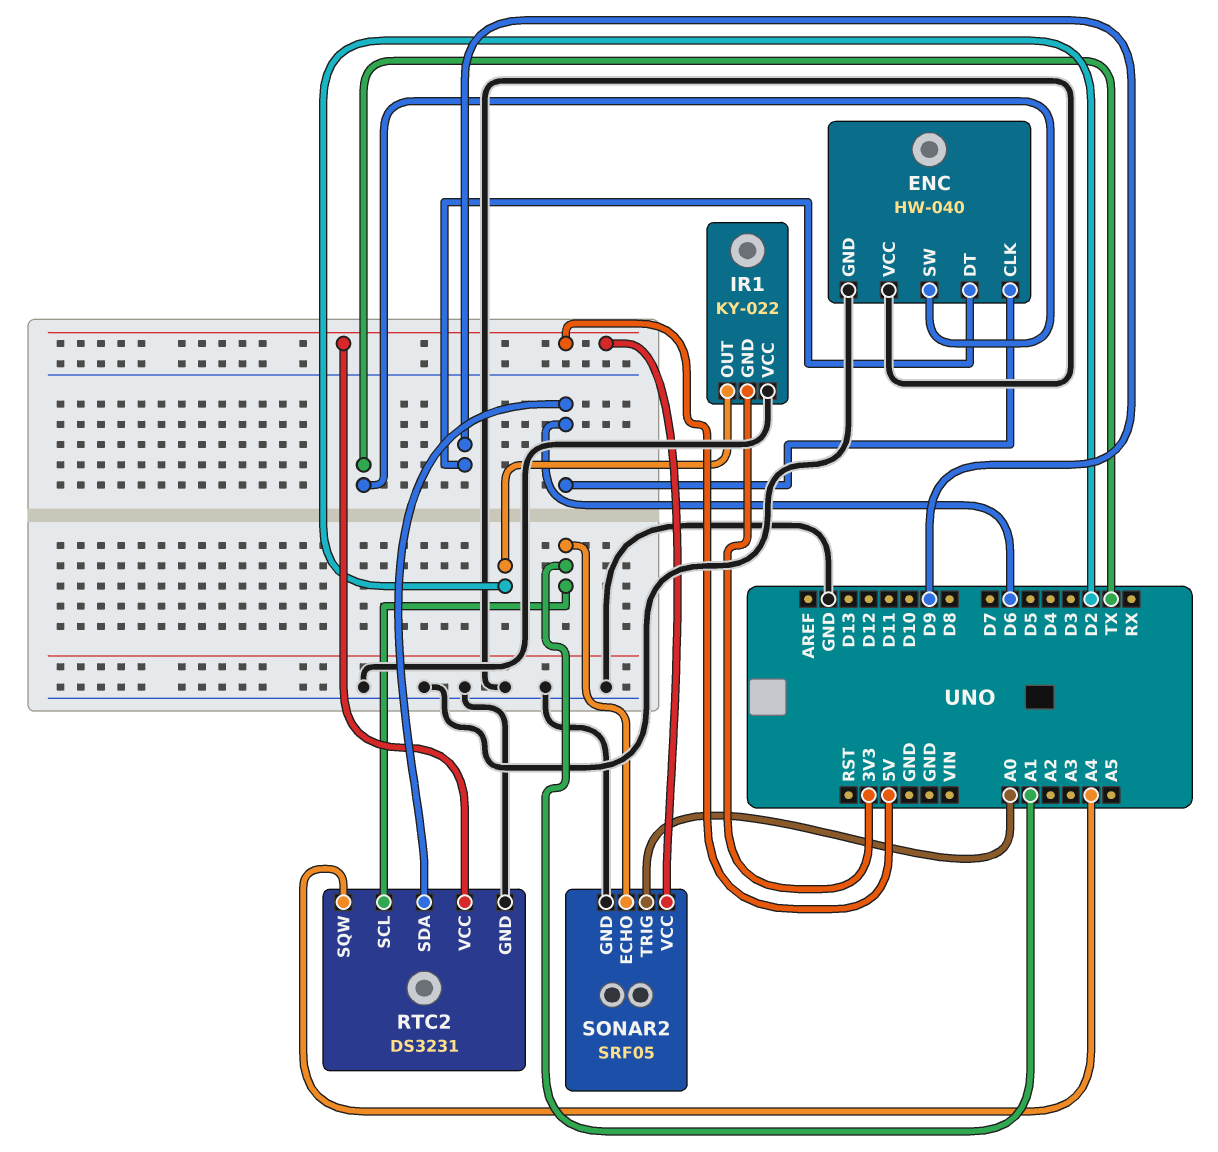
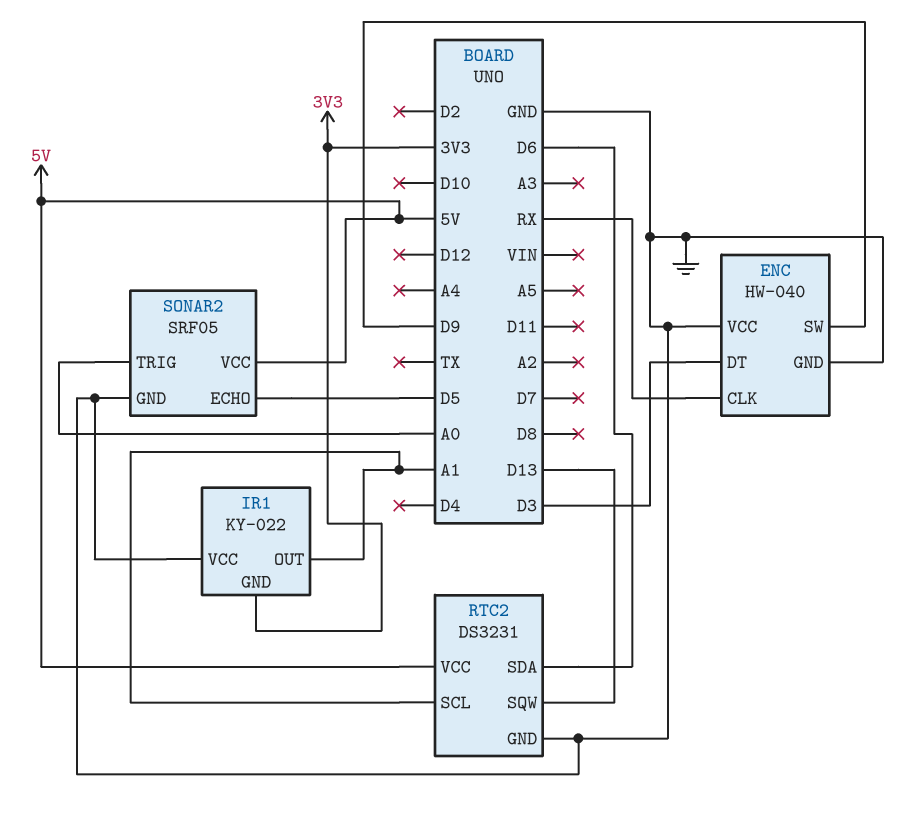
ENC pin CLK: D6 -> RX
ENC pin DT: D9 -> D3
ENC pin SW: TX -> D9
IR1 pin OUT: D2 -> A1
RTC2 pin SQW: A4 -> D13
SONAR2 pin ECHO: A1 -> D5

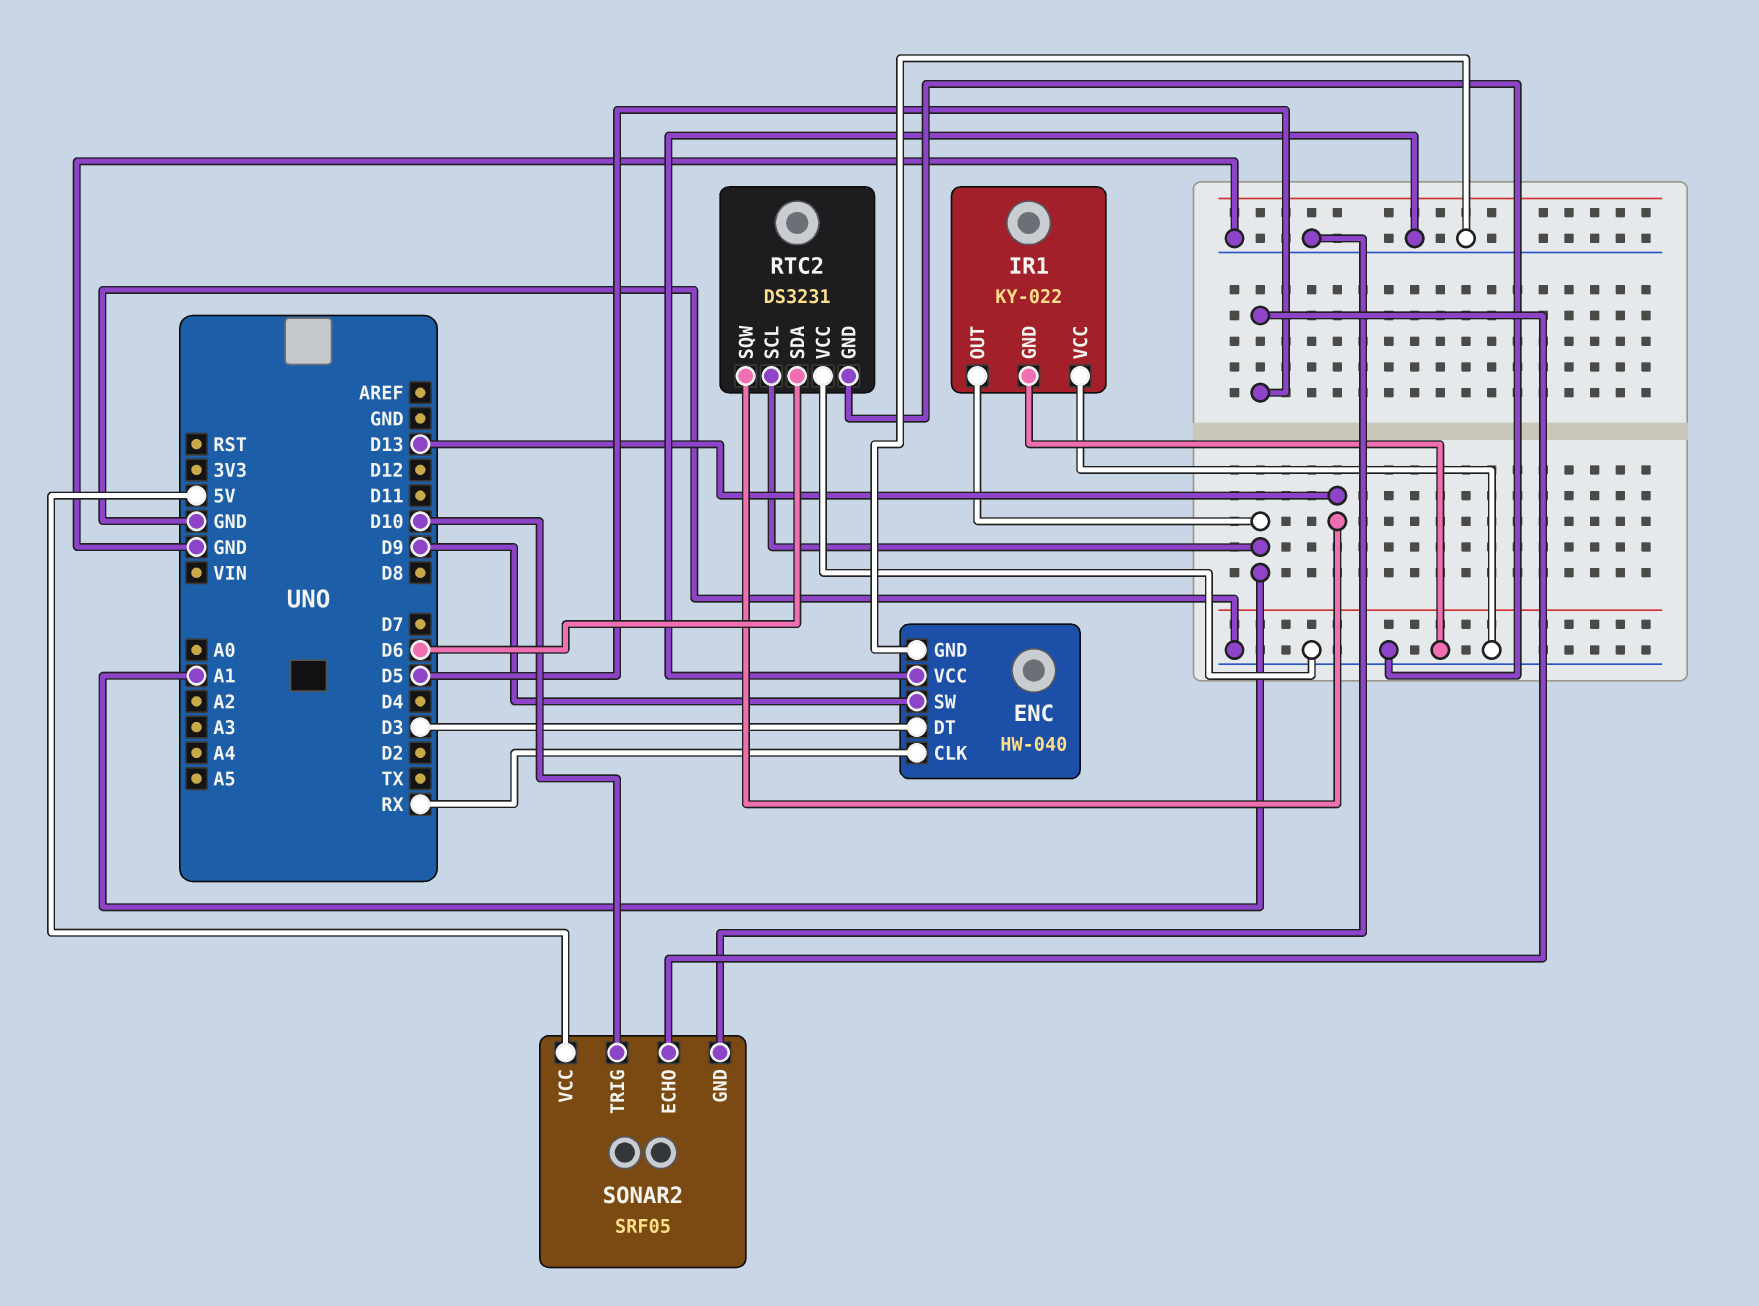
IR1 pin GND: 3V3 -> GND
RTC2 pin VCC: 5V -> GND
SONAR2 pin TRIG: A0 -> D10

